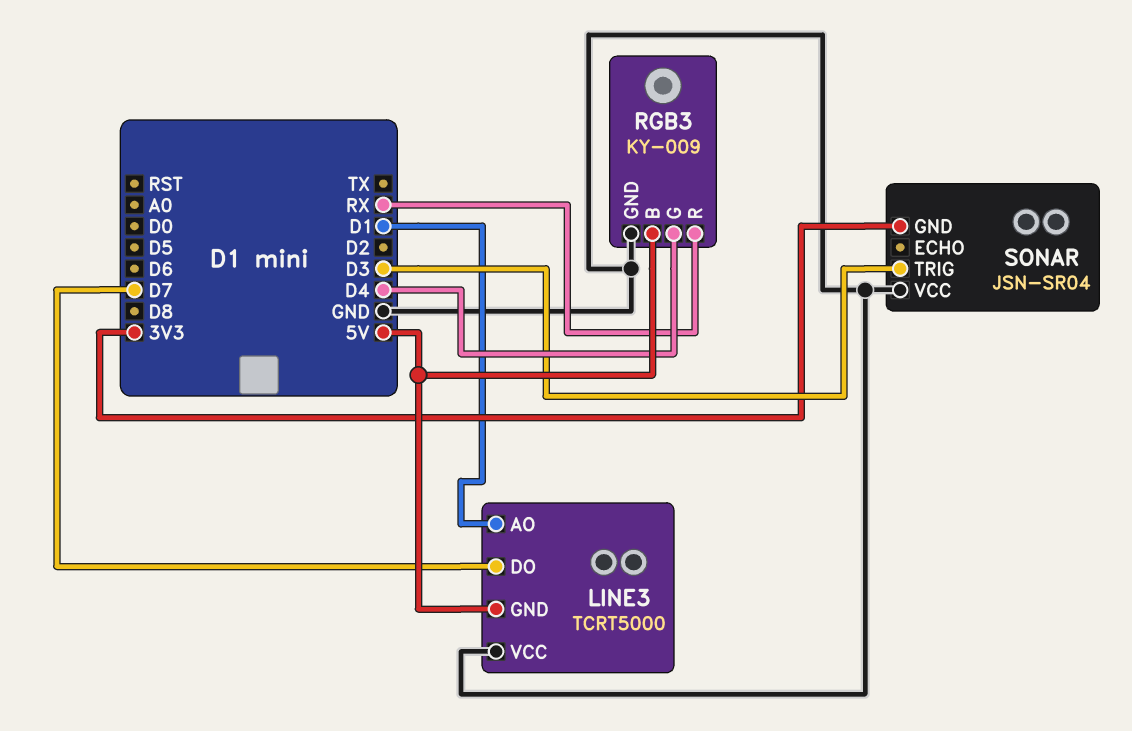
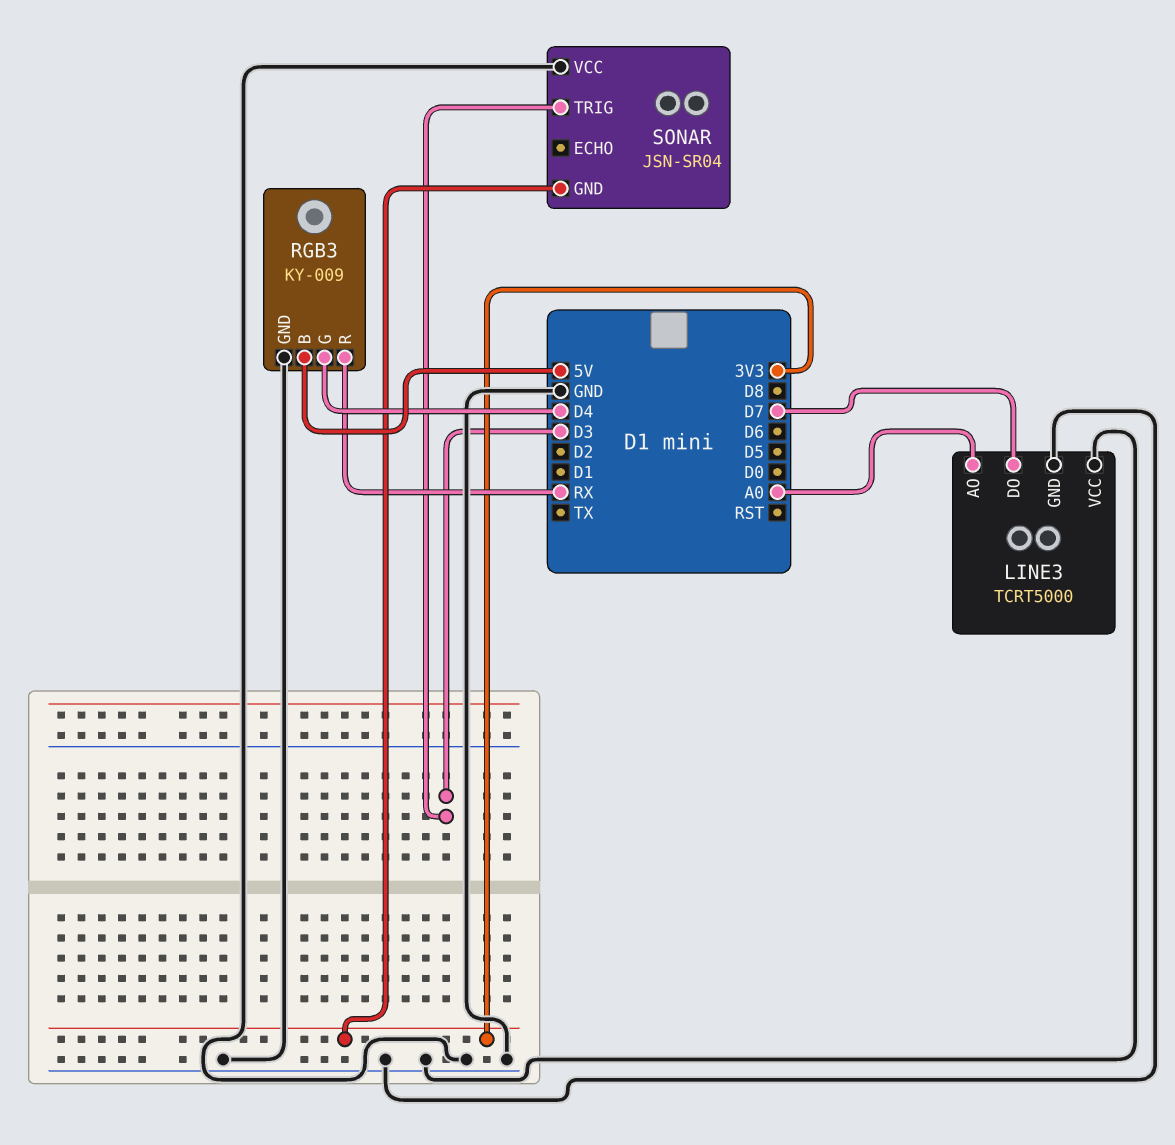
LINE3 pin AO: D1 -> A0
LINE3 pin GND: 5V -> GND

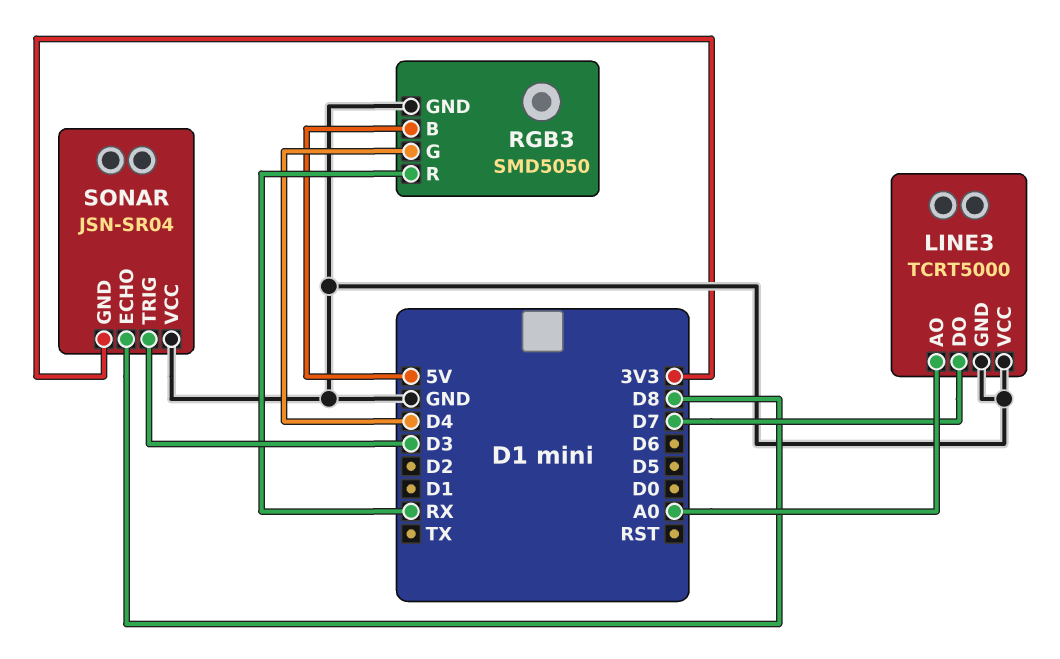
RGB3: KY-009 -> SMD5050
SONAR pin ECHO: none -> D8

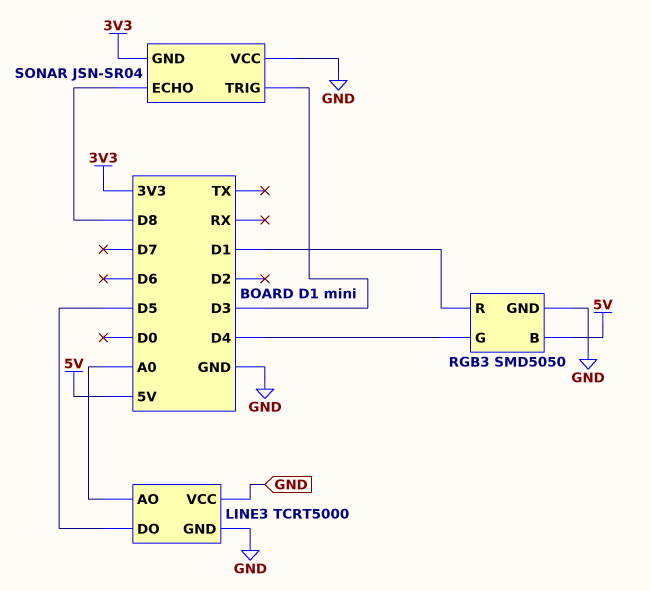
LINE3 pin DO: D7 -> D5
RGB3 pin R: RX -> D1

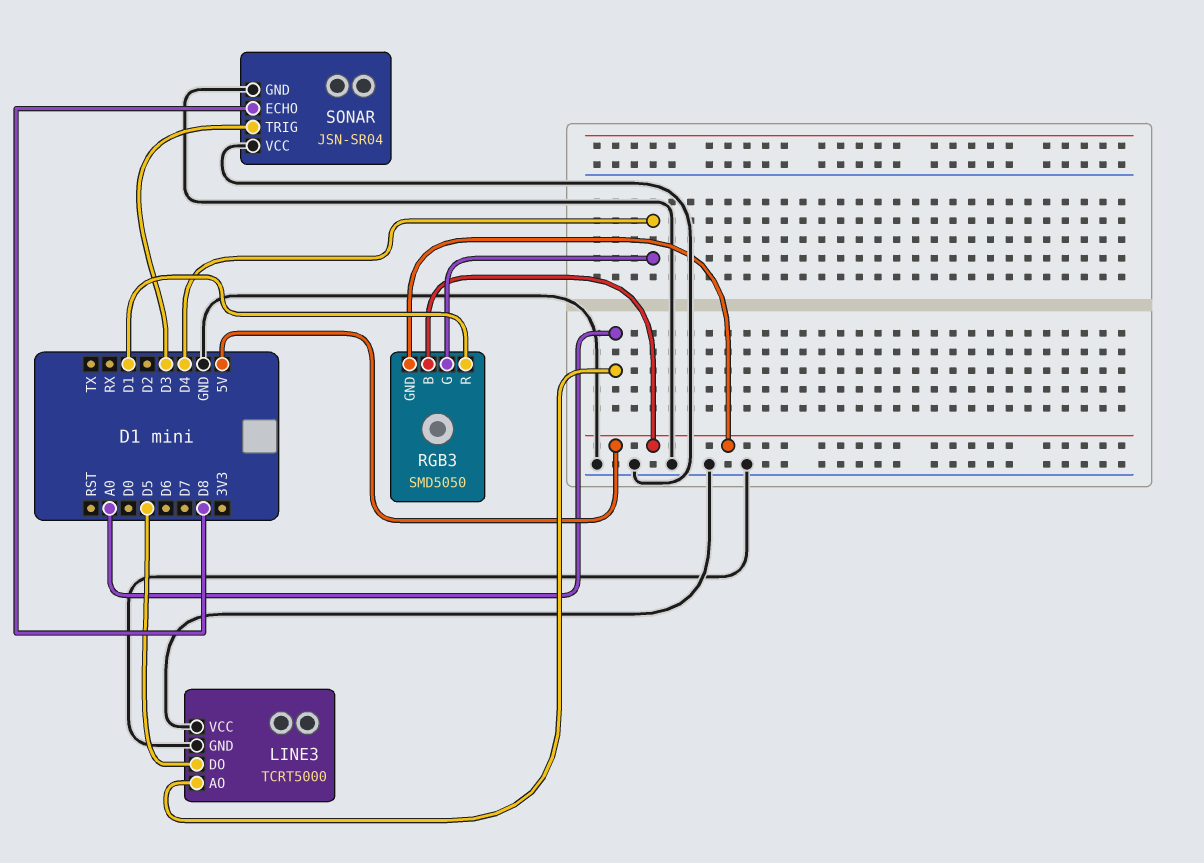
RGB3 pin GND: GND -> 5V
SONAR pin GND: 3V3 -> GND

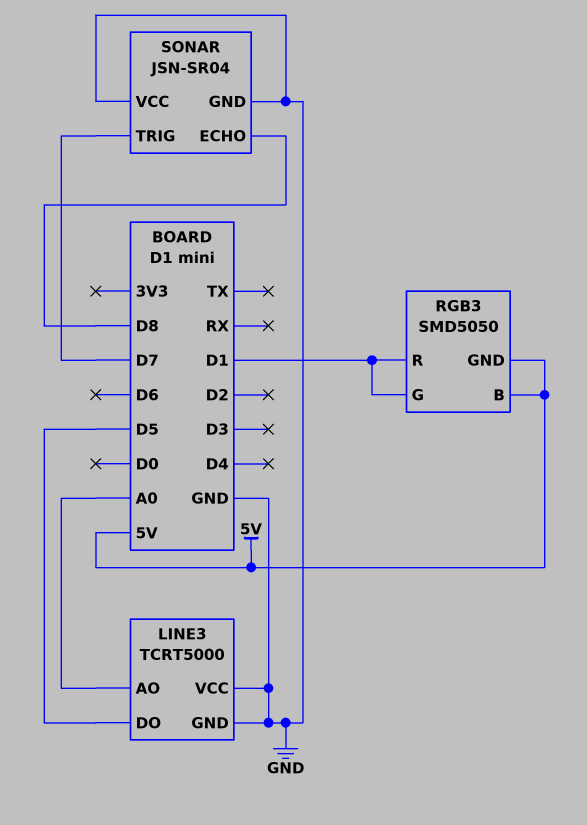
RGB3 pin G: D4 -> D1
SONAR pin TRIG: D3 -> D7

